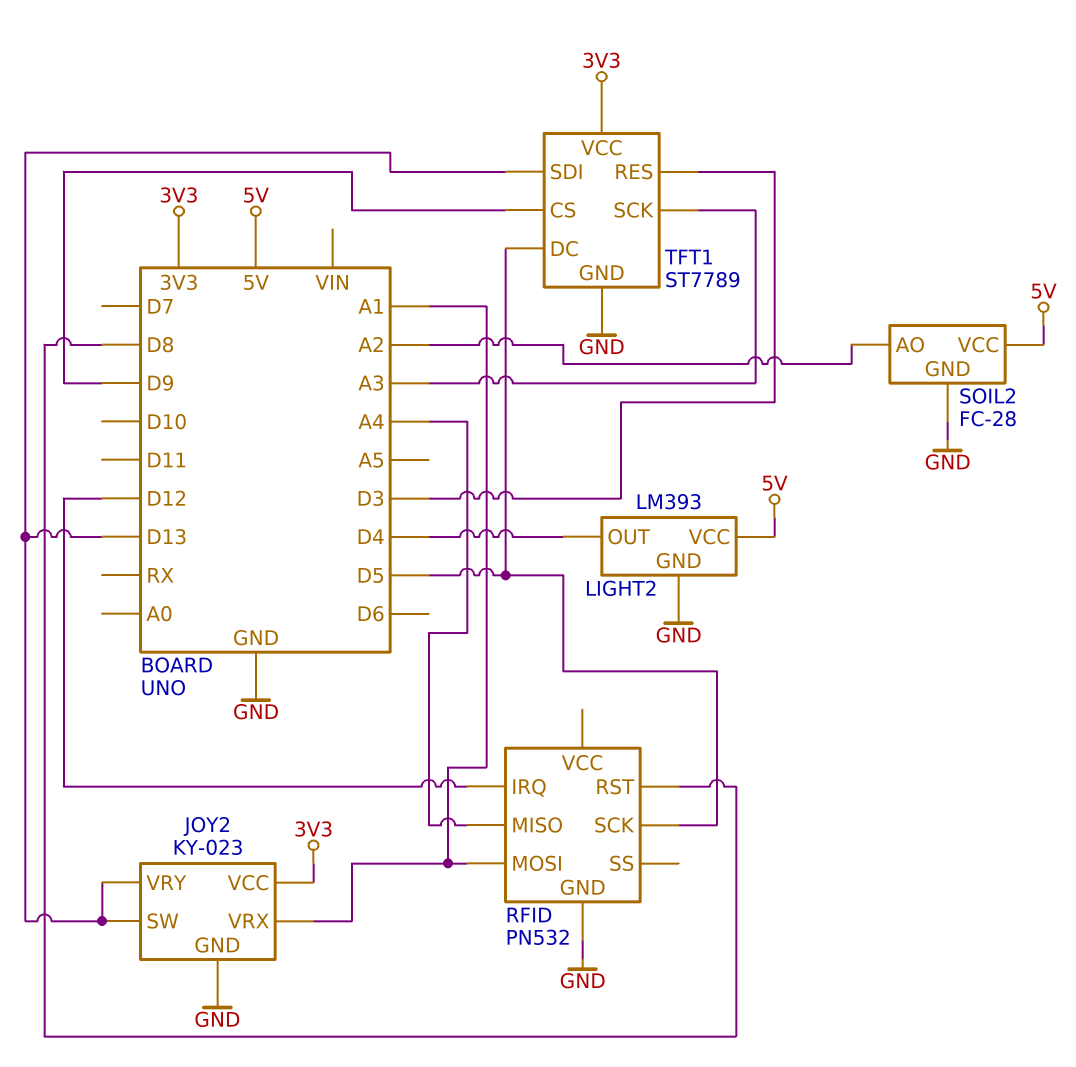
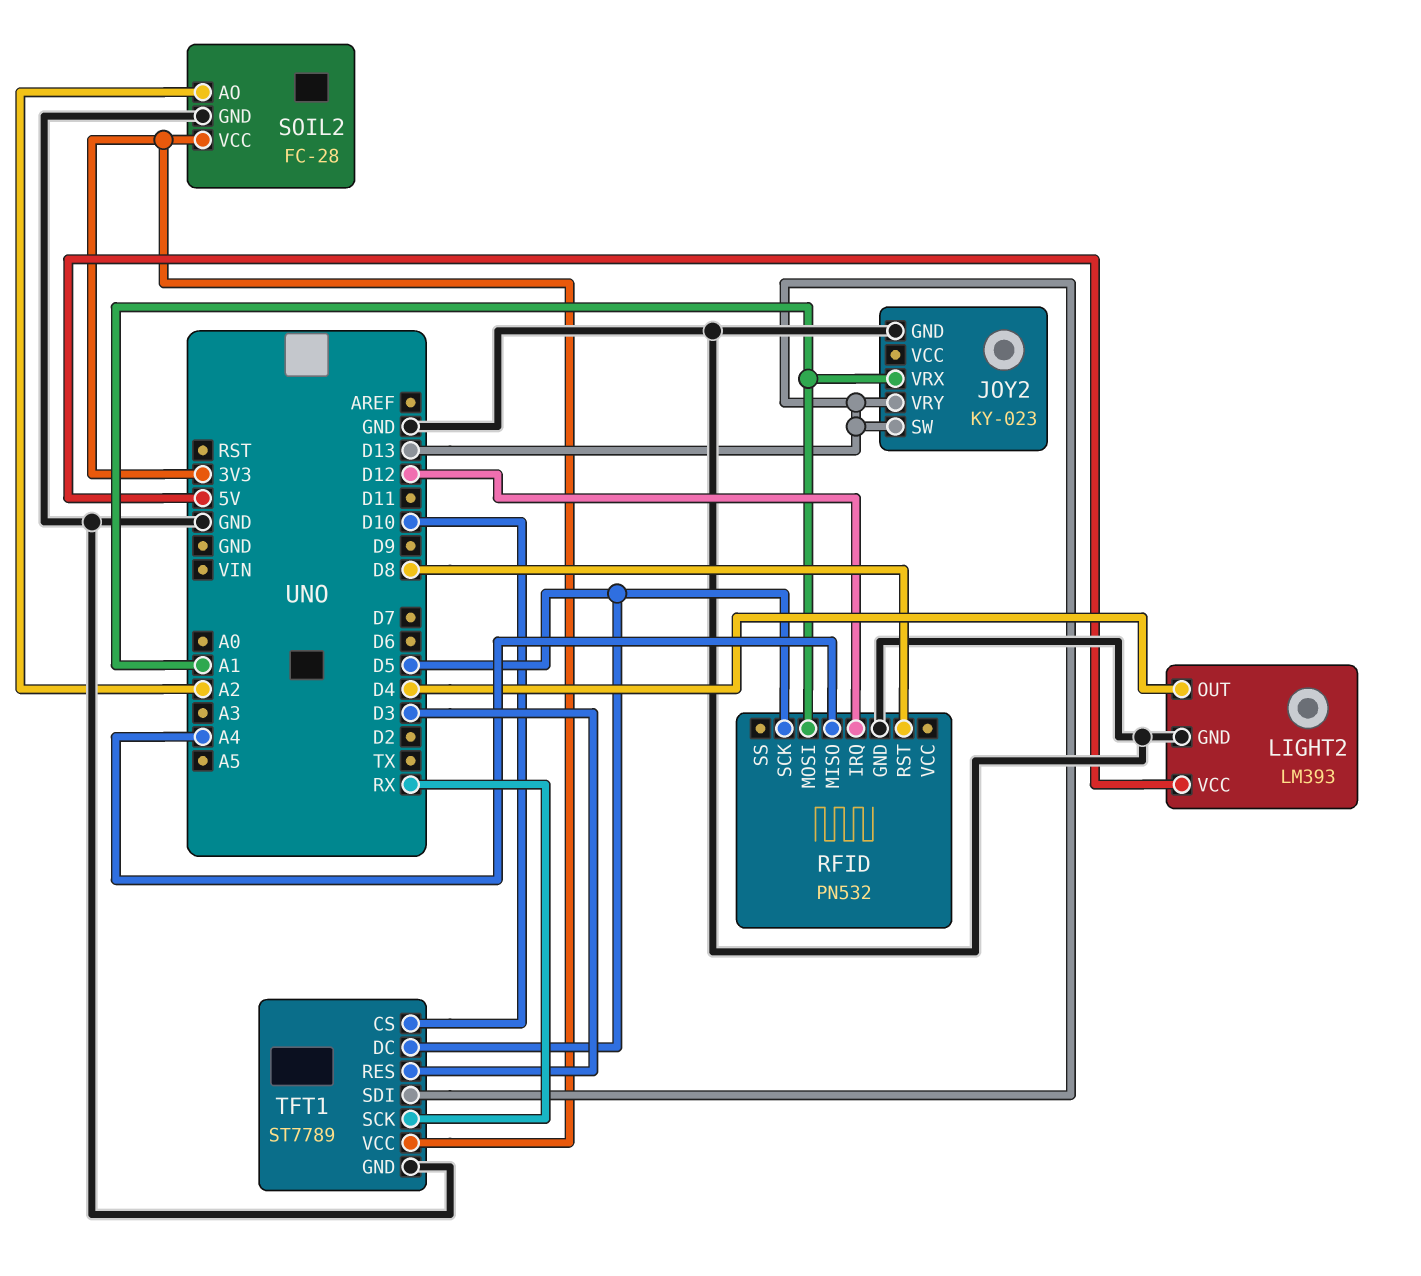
JOY2 pin VCC: 3V3 -> none
SOIL2 pin VCC: 5V -> 3V3
TFT1 pin CS: D9 -> D10
TFT1 pin SCK: A3 -> RX

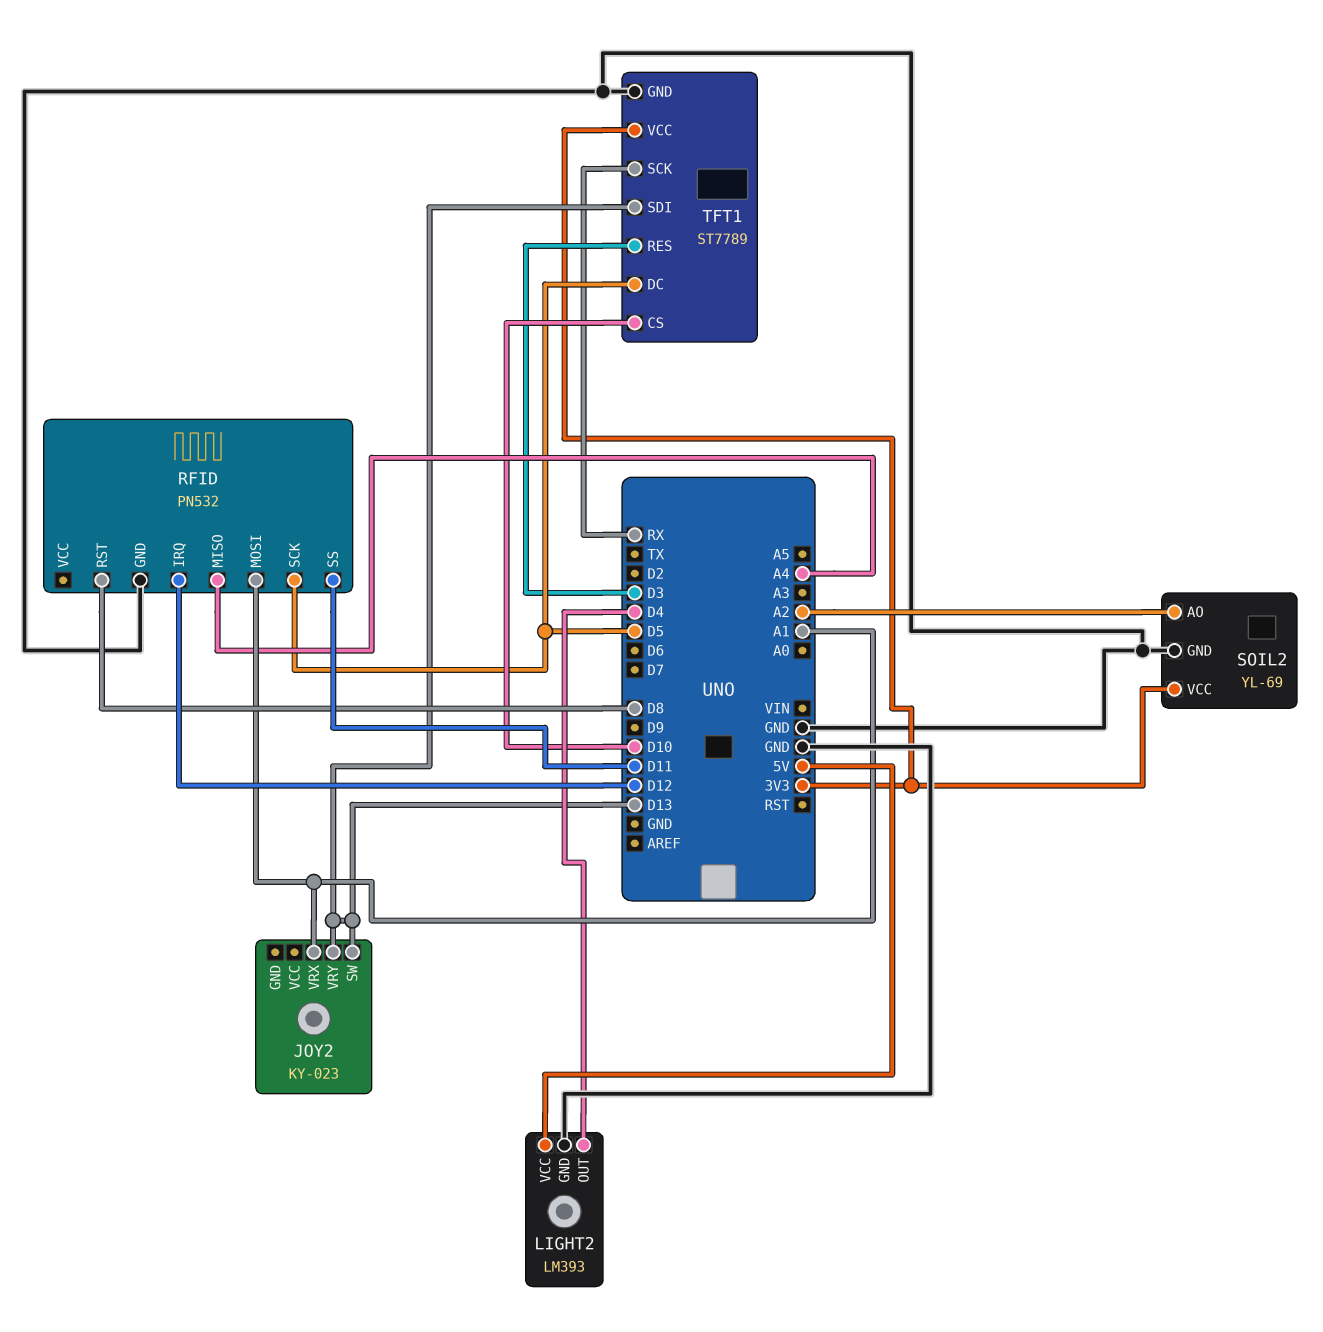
JOY2 pin GND: GND -> none
RFID pin SS: none -> D11
SOIL2: FC-28 -> YL-69

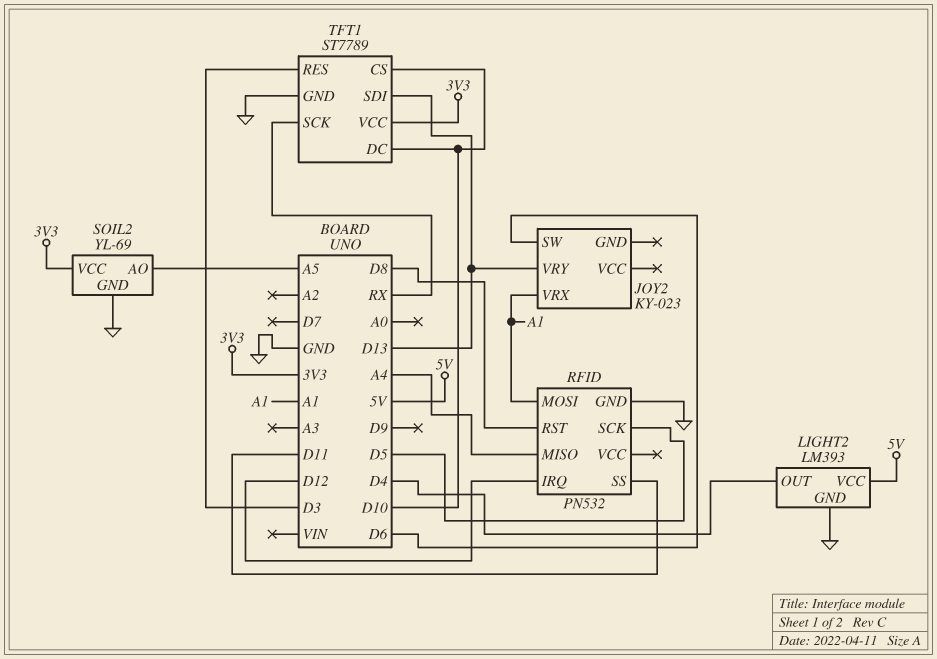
JOY2 pin SW: D13 -> D6
SOIL2 pin AO: A2 -> A5
TFT1 pin DC: D5 -> D10

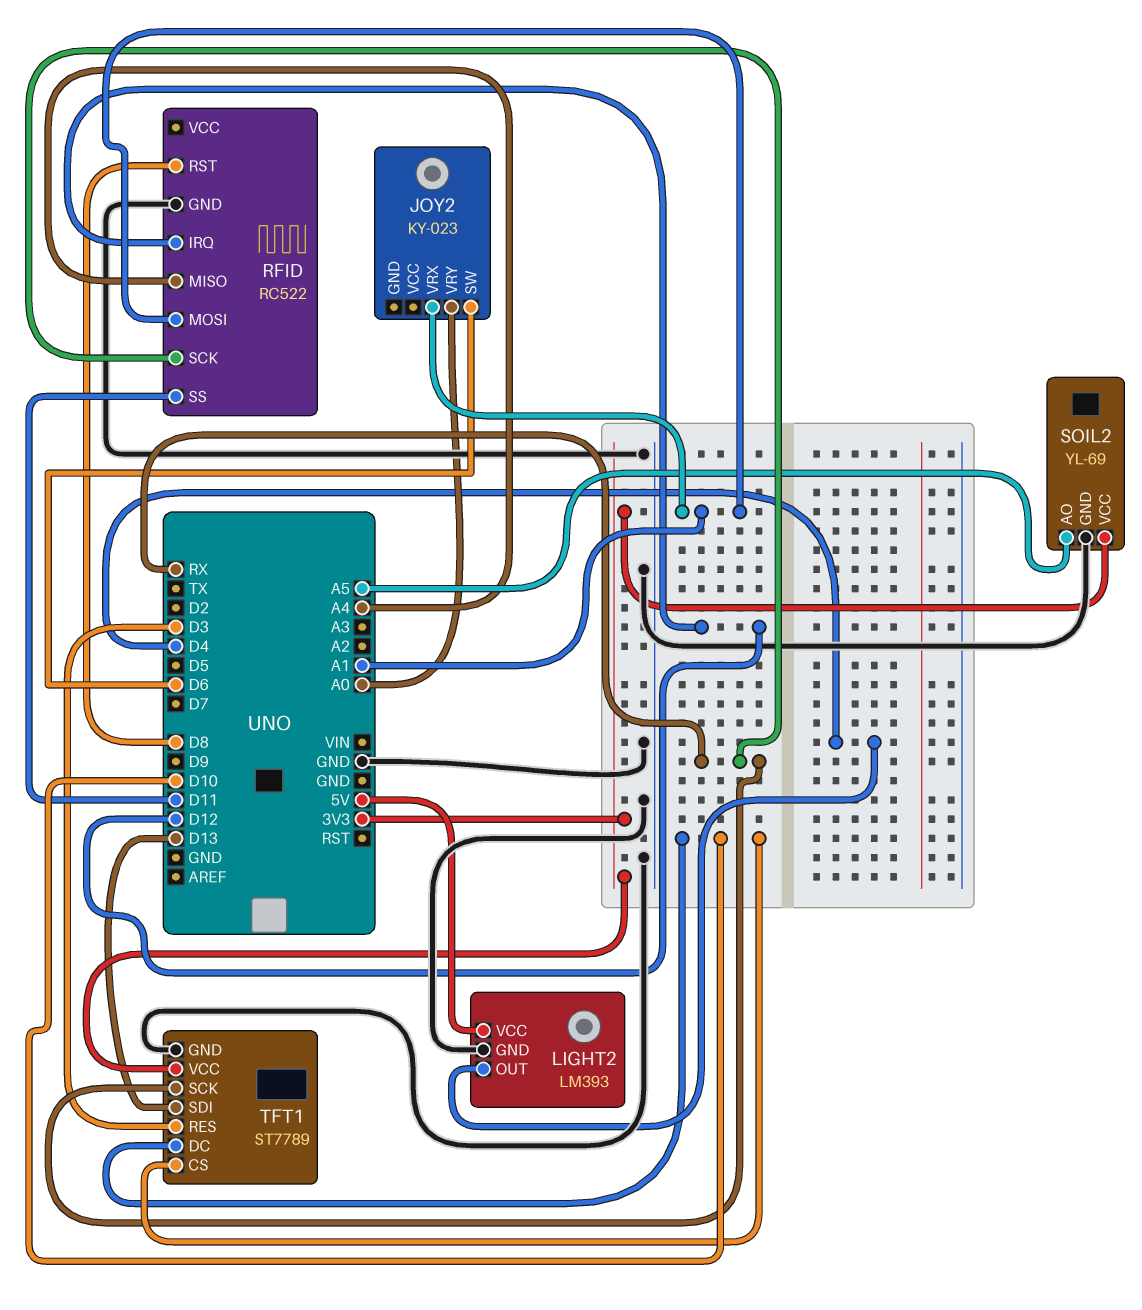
JOY2 pin VRY: D13 -> A0
RFID: PN532 -> RC522
RFID pin SCK: D5 -> RX

